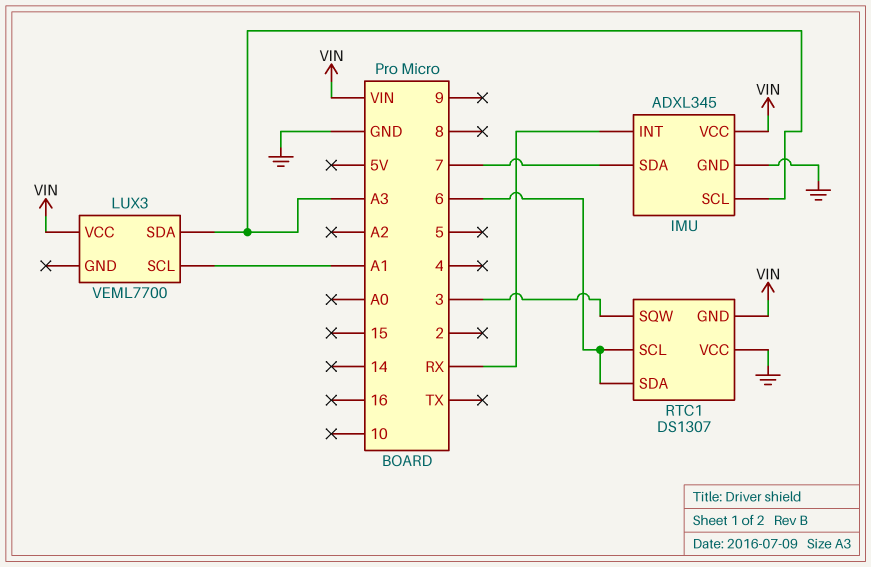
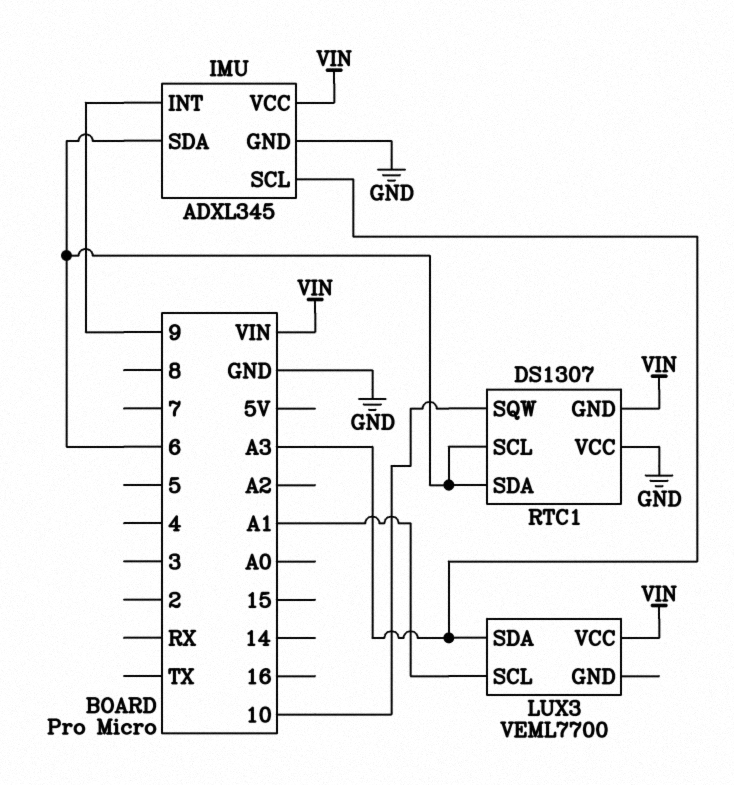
IMU pin INT: RX -> 9
IMU pin SDA: 7 -> 6
RTC1 pin SQW: 3 -> 10

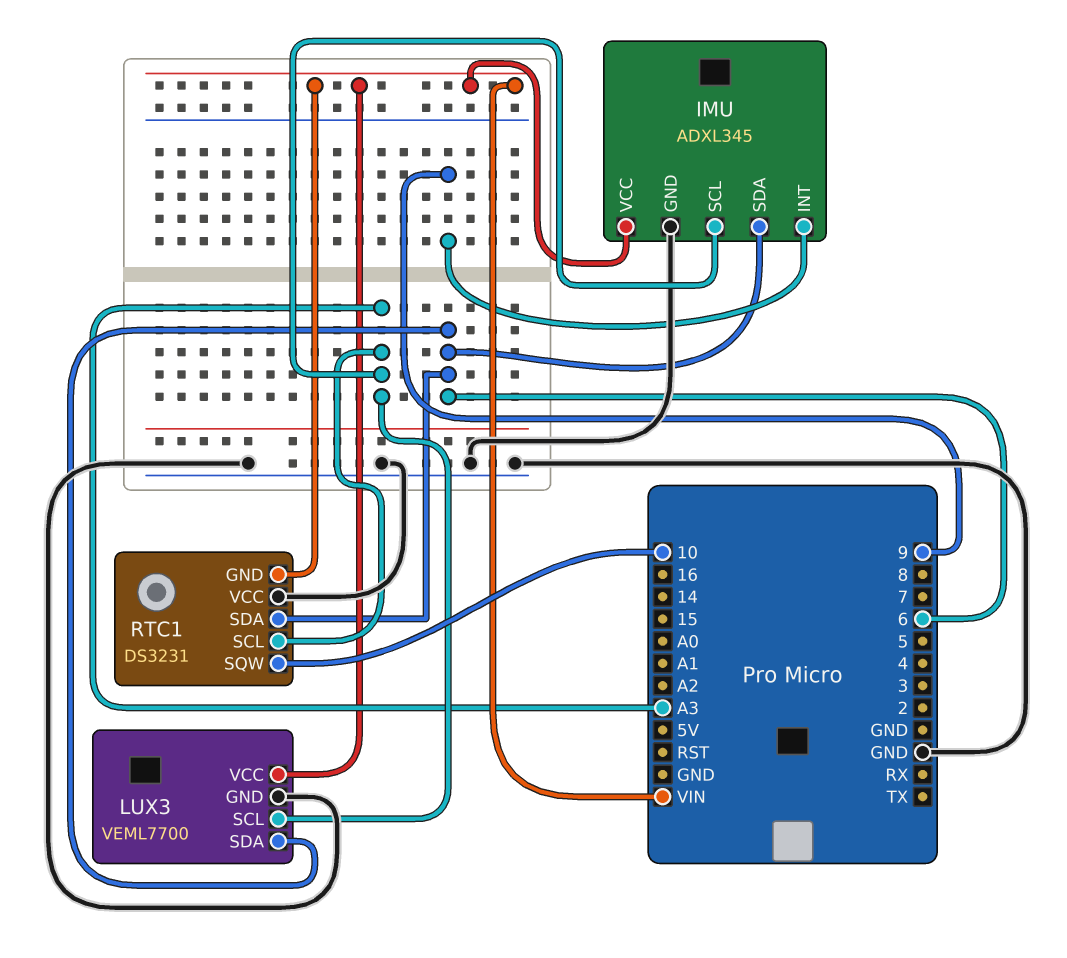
LUX3 pin GND: none -> GND
LUX3 pin SCL: A1 -> A3
LUX3 pin SDA: A3 -> 6
RTC1: DS1307 -> DS3231
RTC1 pin SCL: 6 -> A3

